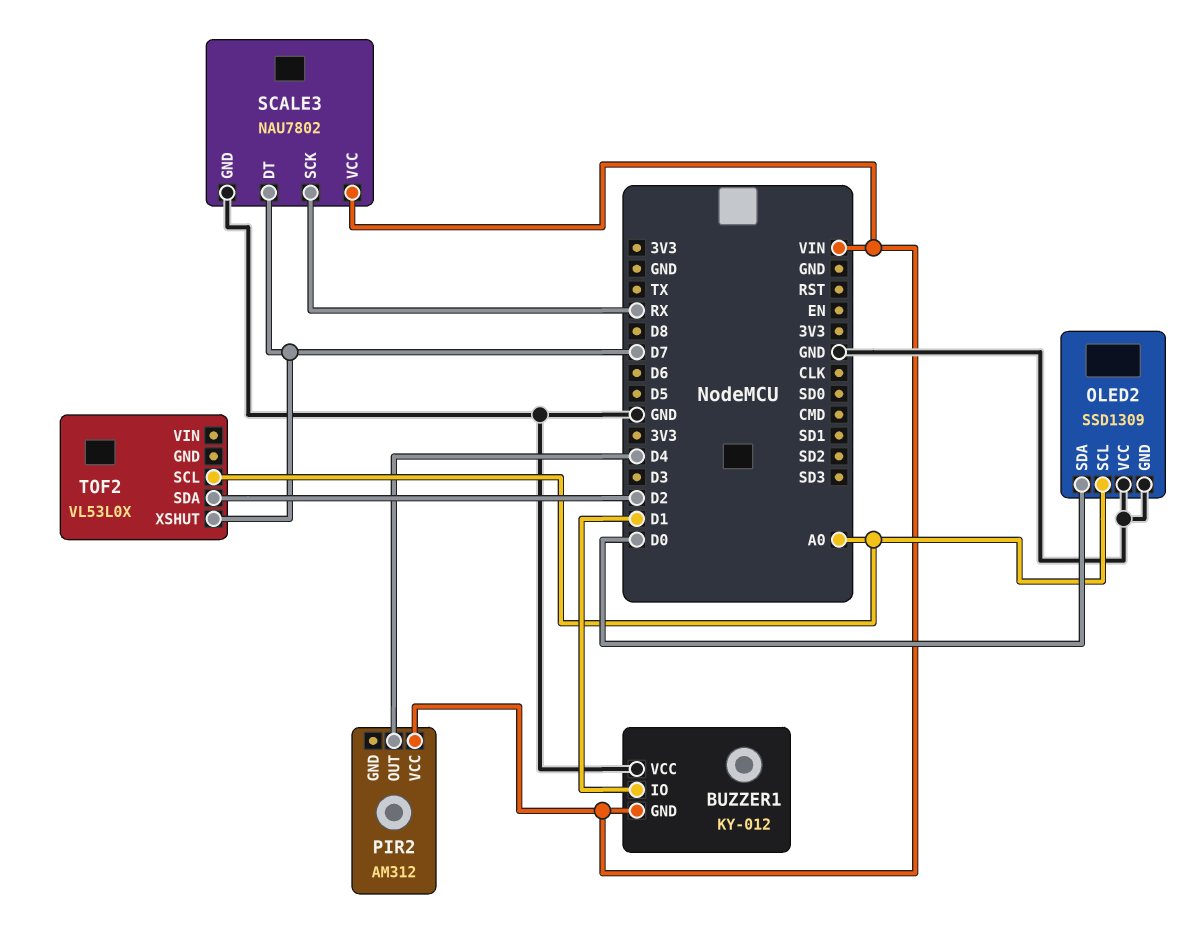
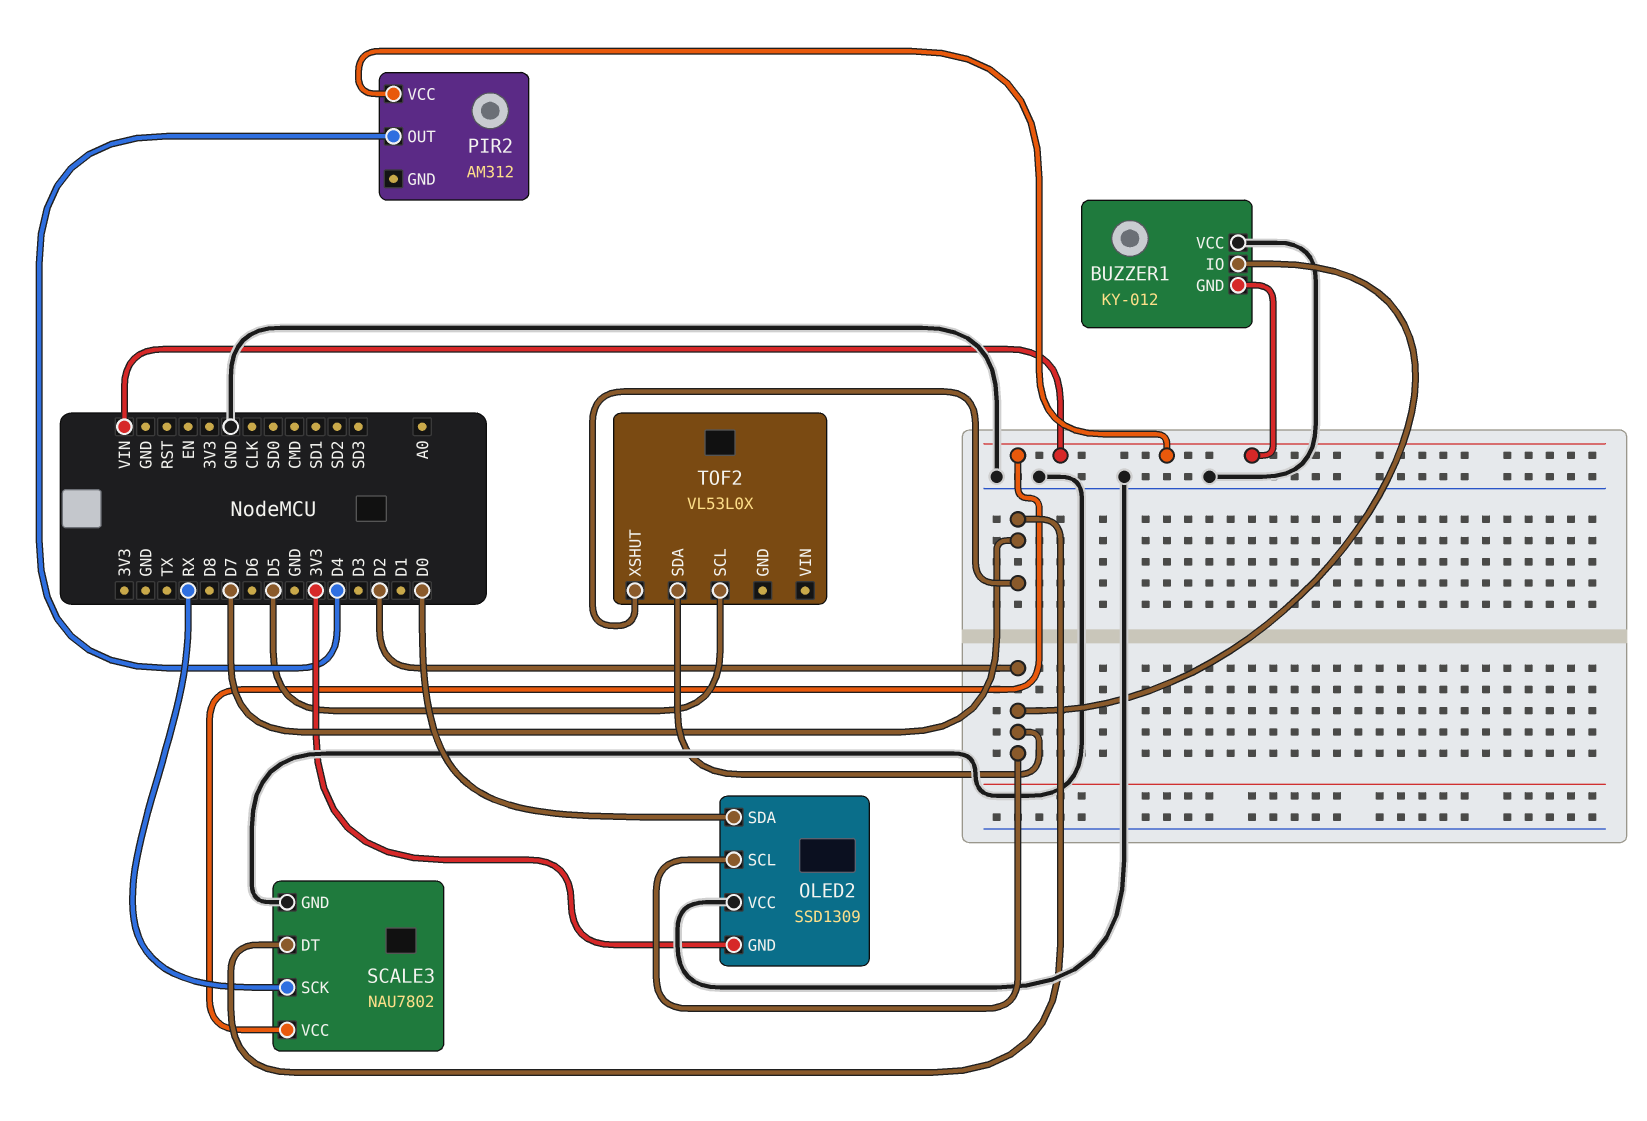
BUZZER1 pin IO: D1 -> D2
OLED2 pin GND: GND -> 3V3
OLED2 pin SCL: A0 -> D2
TOF2 pin SCL: A0 -> D5

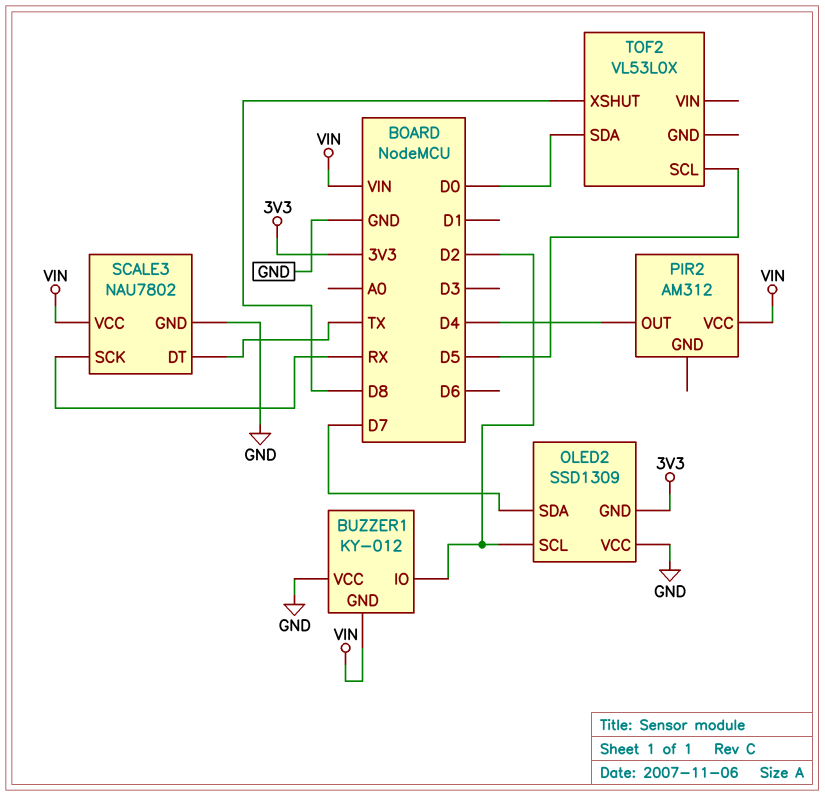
OLED2 pin SDA: D0 -> D7
SCALE3 pin DT: D7 -> TX
TOF2 pin SDA: D2 -> D0
TOF2 pin XSHUT: D7 -> D8

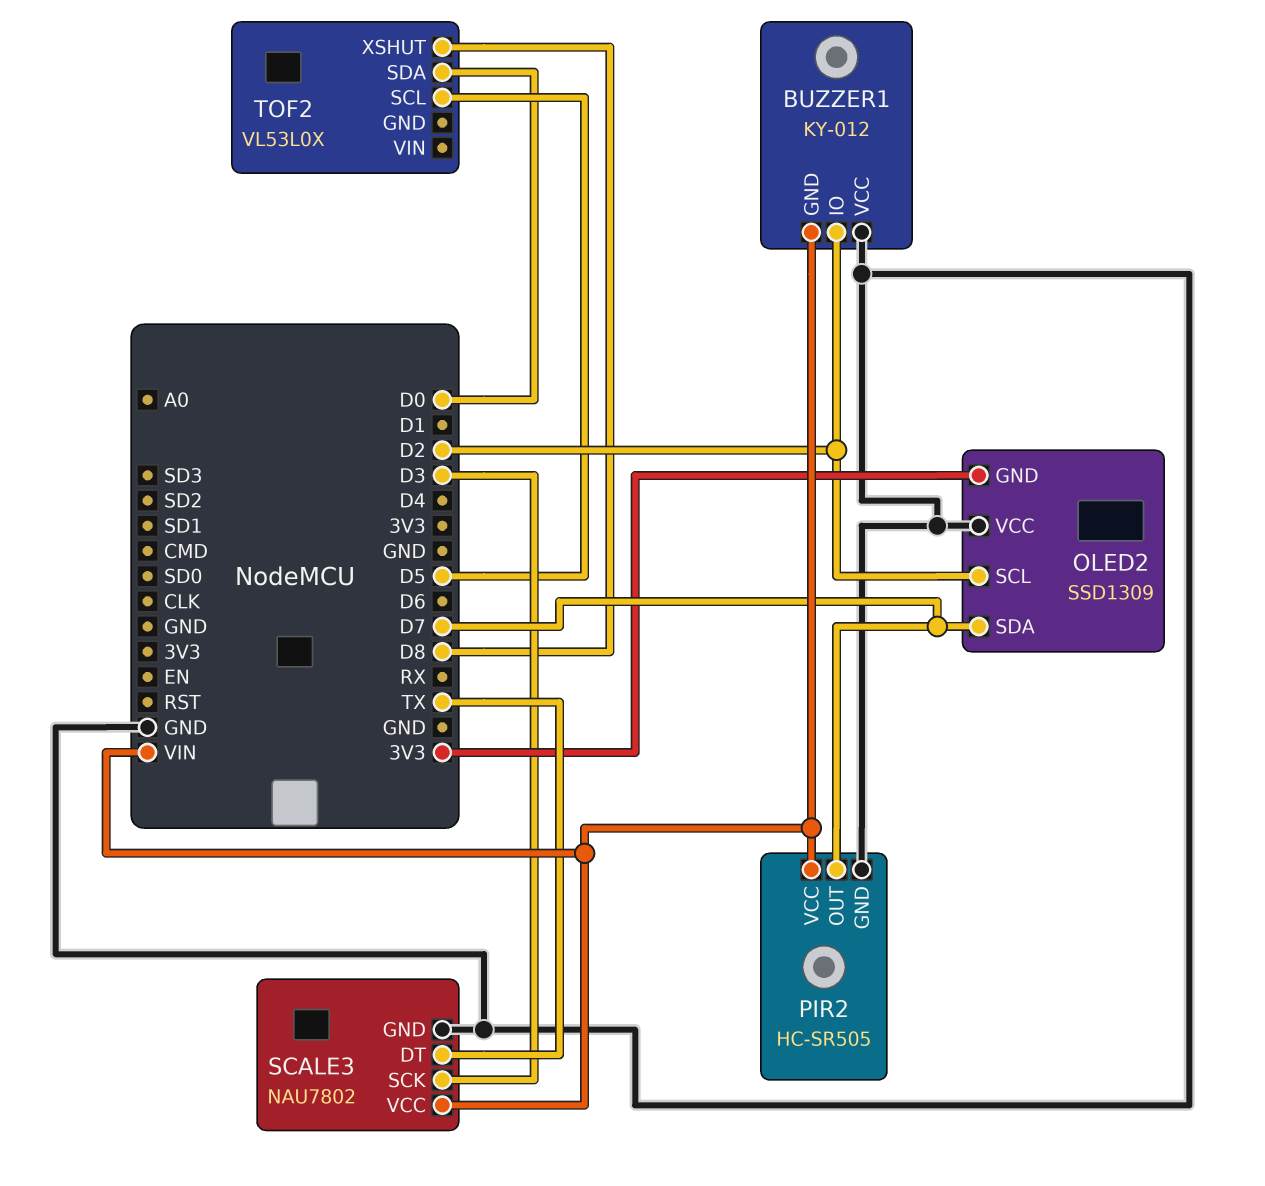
PIR2: AM312 -> HC-SR505
PIR2 pin GND: none -> GND
PIR2 pin OUT: D4 -> D7
SCALE3 pin SCK: RX -> D3

